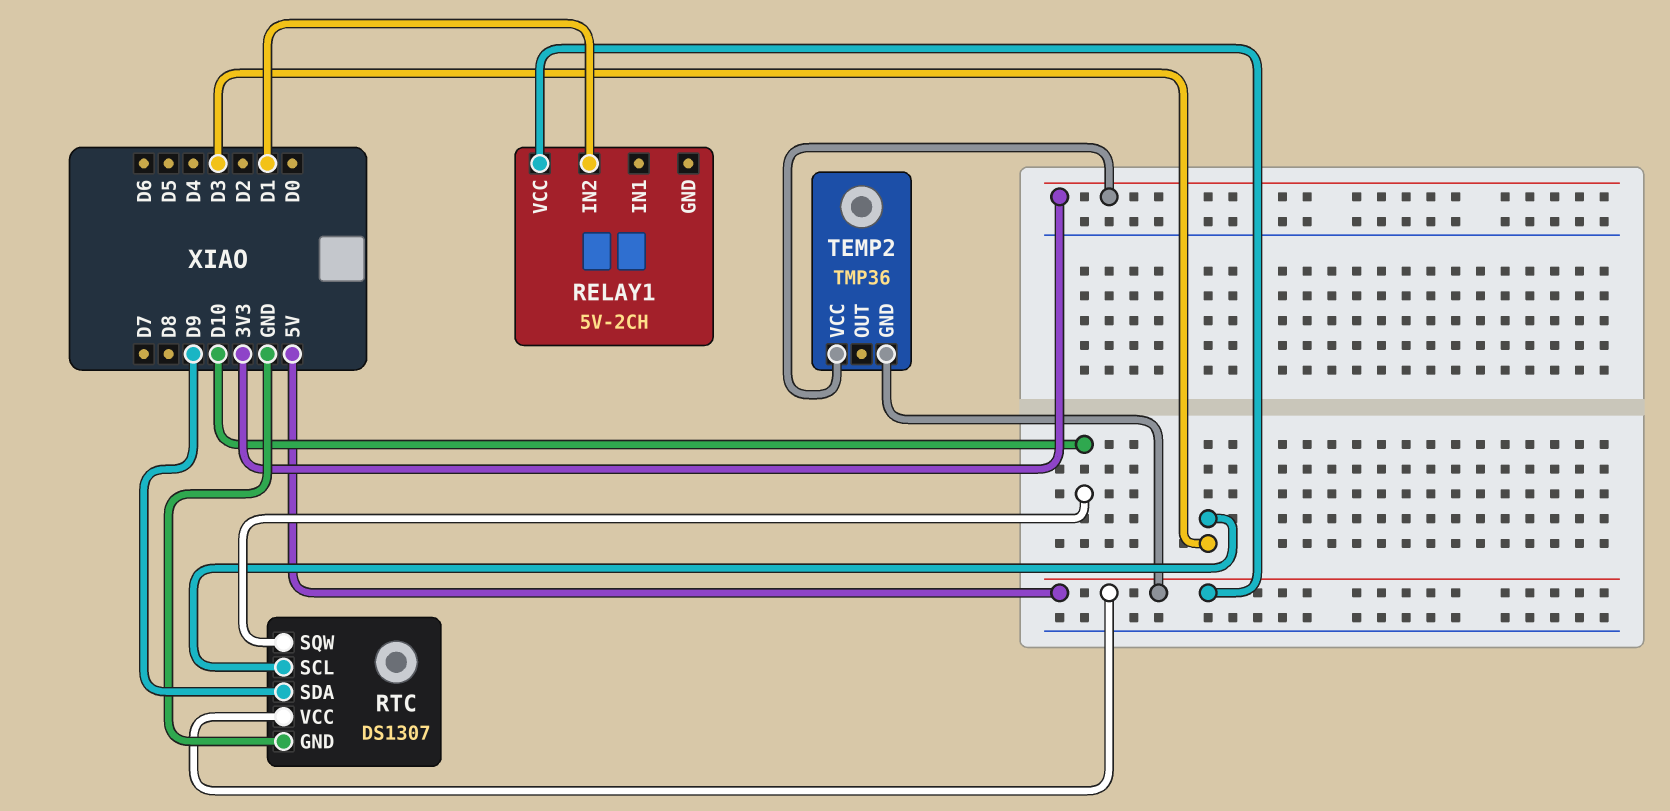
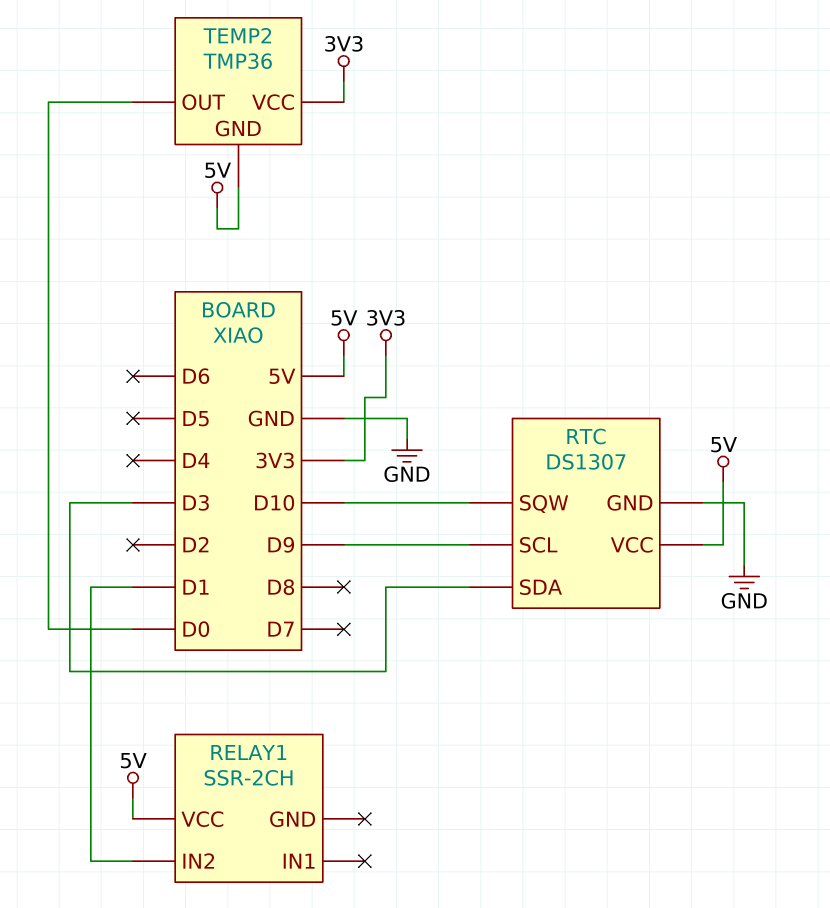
RELAY1: 5V-2CH -> SSR-2CH
RTC pin SCL: D3 -> D9
RTC pin SDA: D9 -> D3
TEMP2 pin OUT: none -> D0

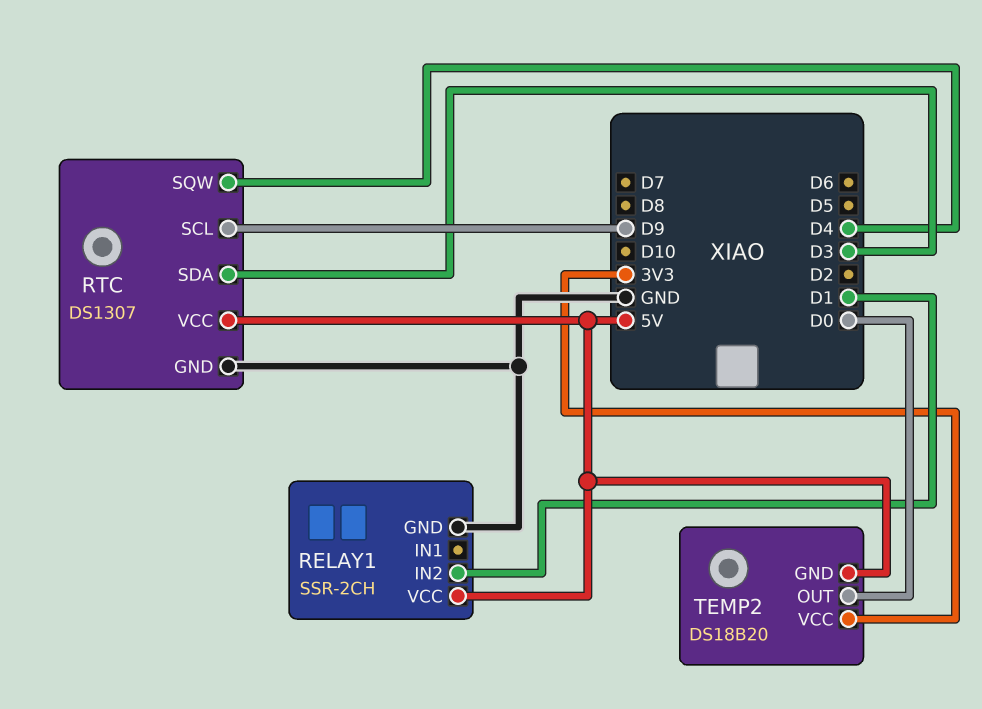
RELAY1 pin GND: none -> GND
RTC pin SQW: D10 -> D4
TEMP2: TMP36 -> DS18B20

